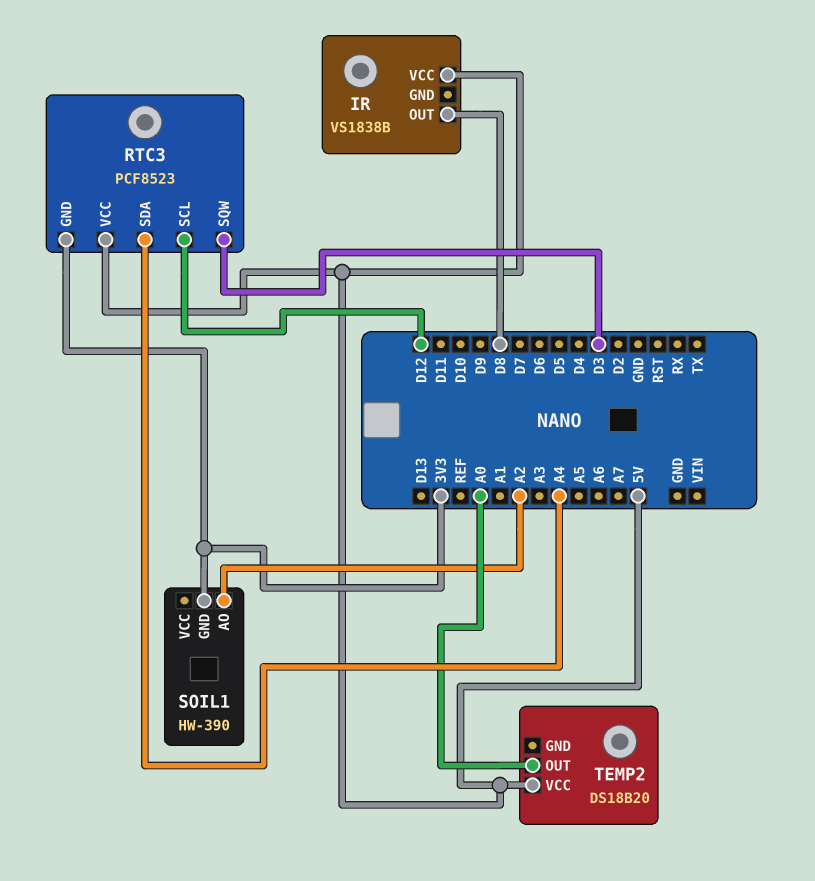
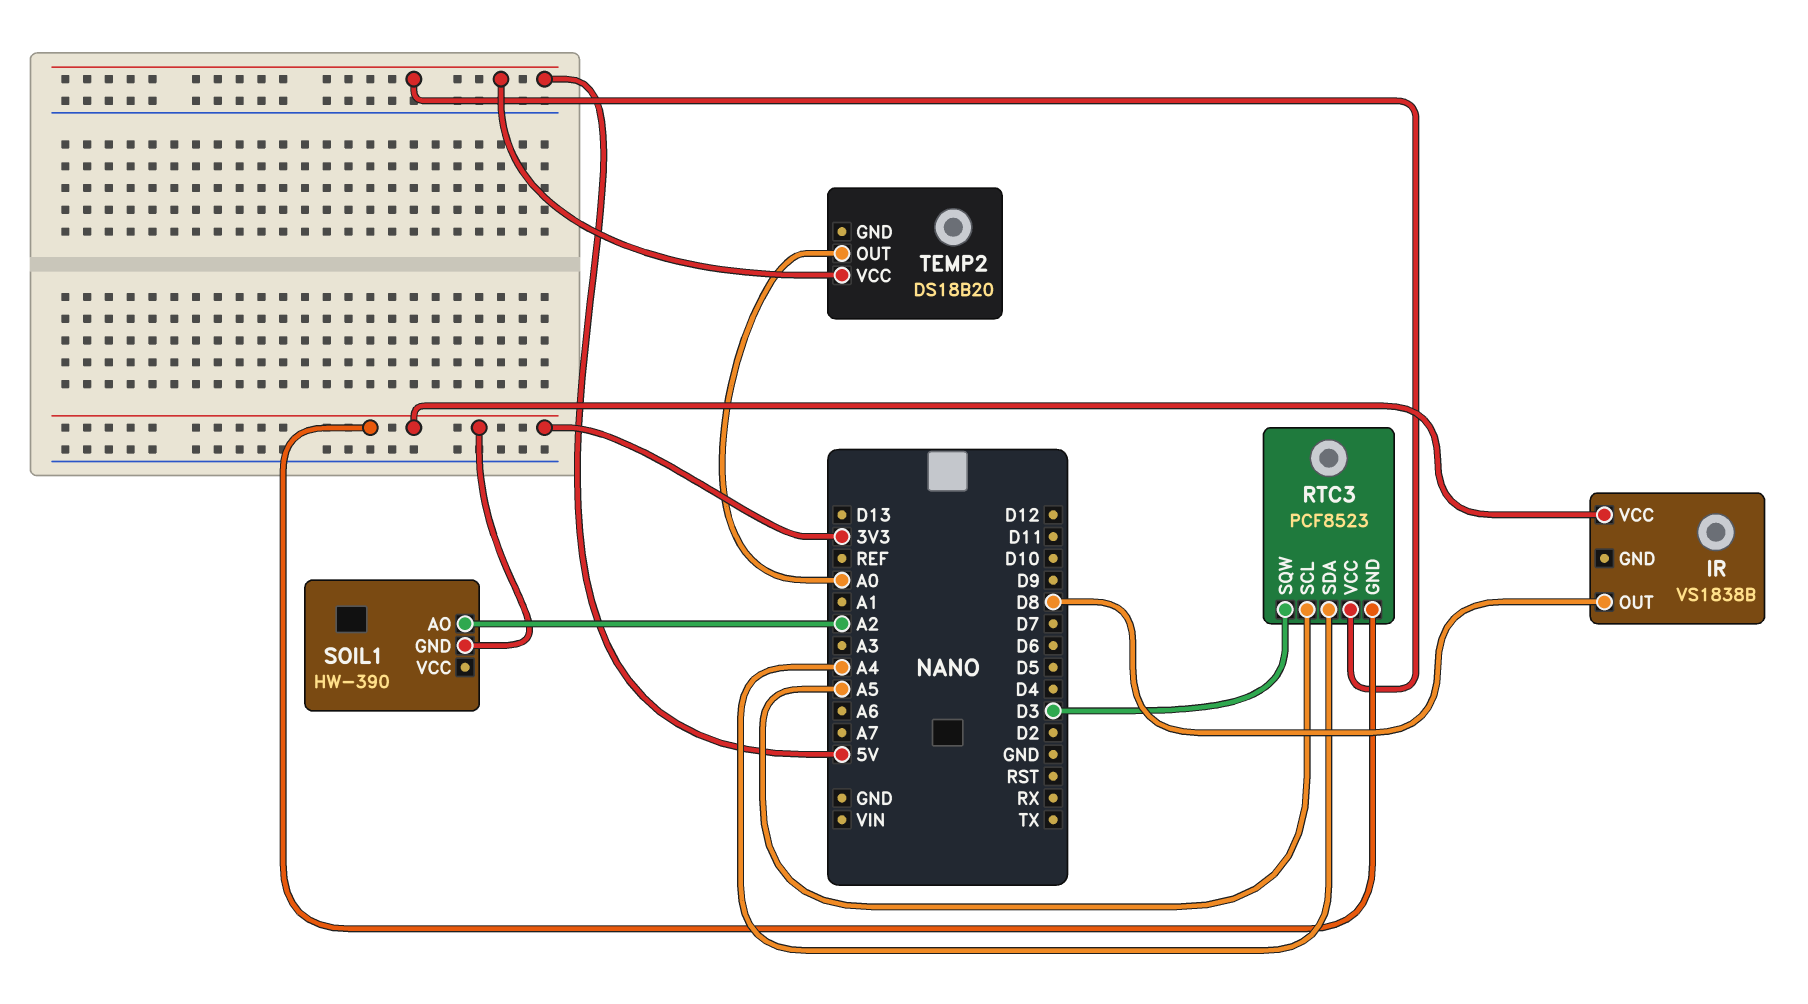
IR pin VCC: 5V -> 3V3
RTC3 pin SCL: D12 -> A5

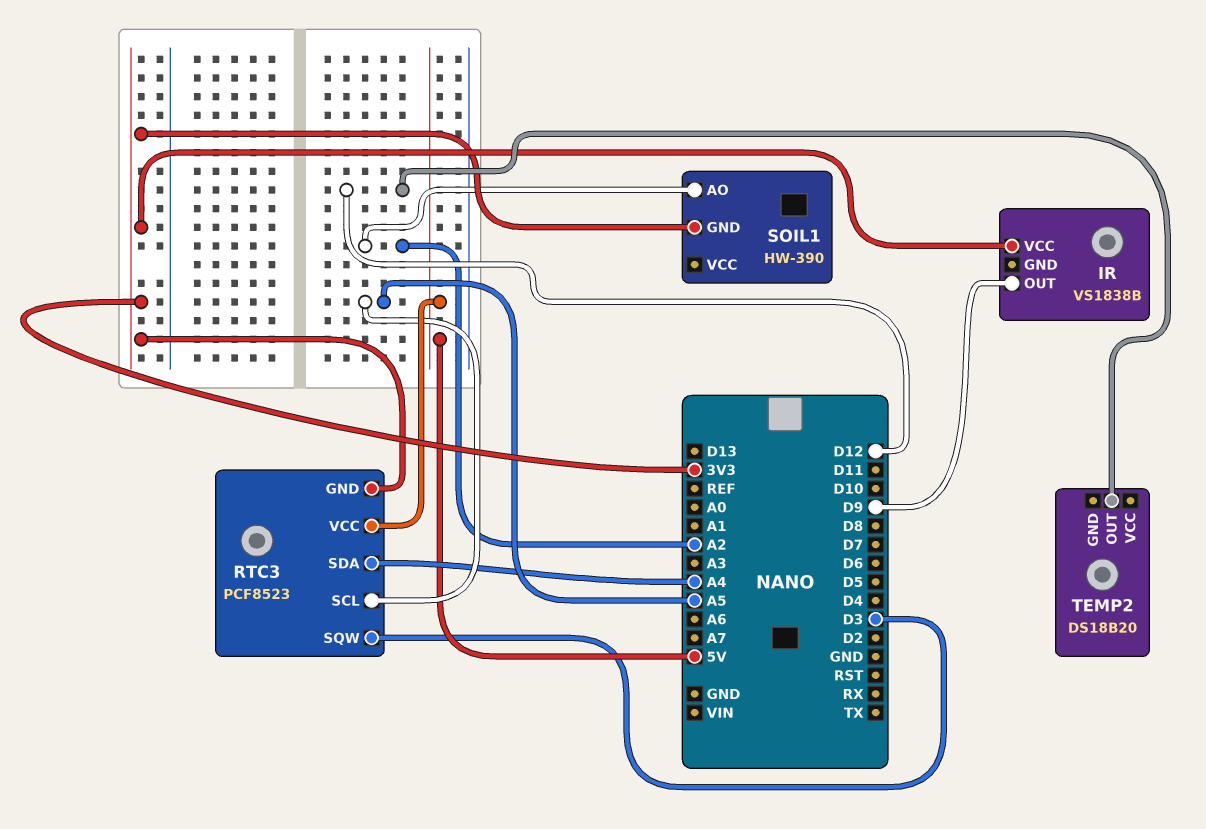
IR pin OUT: D8 -> D9
TEMP2 pin OUT: A0 -> D12
TEMP2 pin VCC: 5V -> none

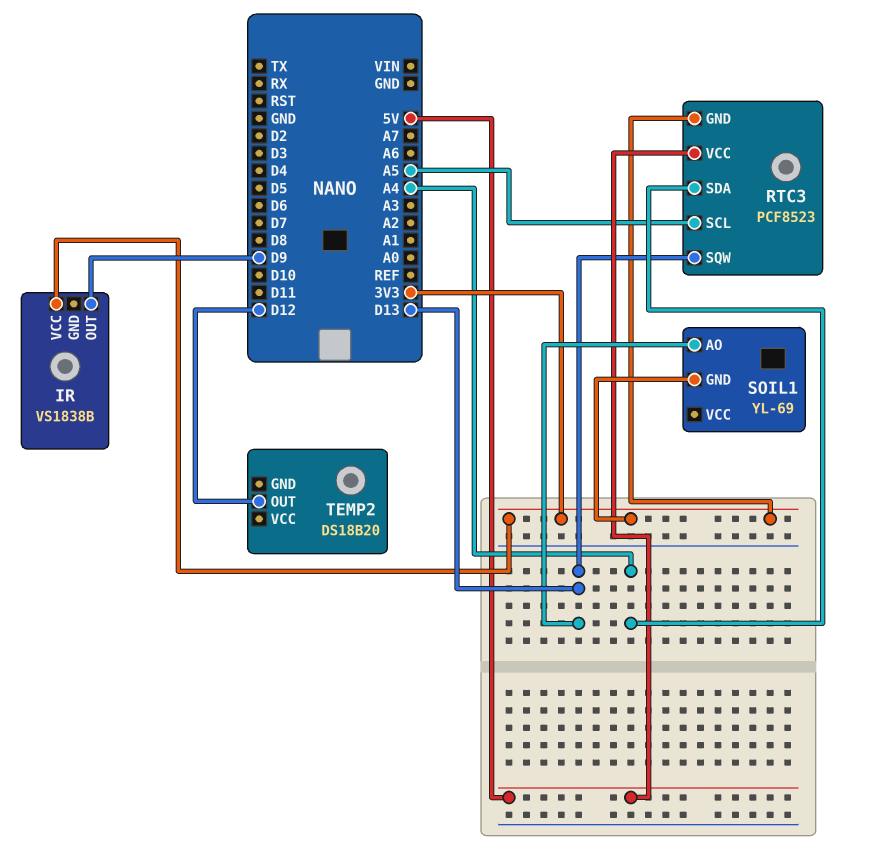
RTC3 pin SQW: D3 -> D13
SOIL1: HW-390 -> YL-69
SOIL1 pin AO: A2 -> D13

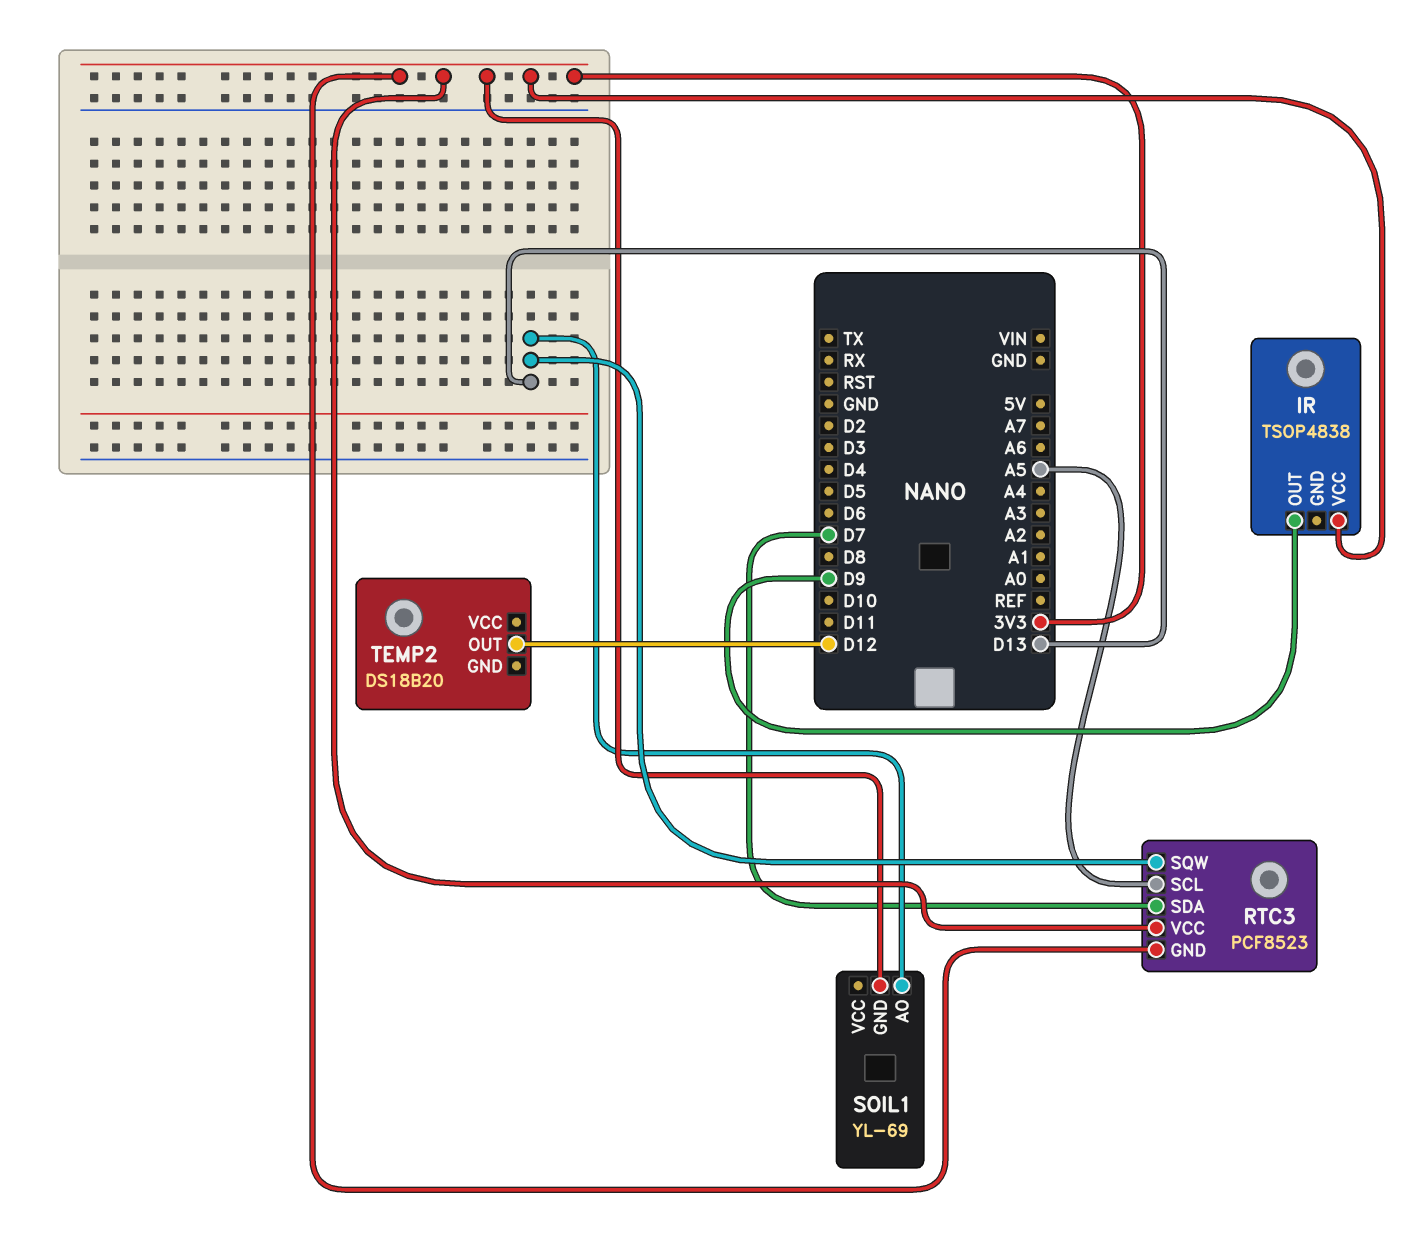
IR: VS1838B -> TSOP4838
RTC3 pin SDA: A4 -> D7
RTC3 pin VCC: 5V -> 3V3

